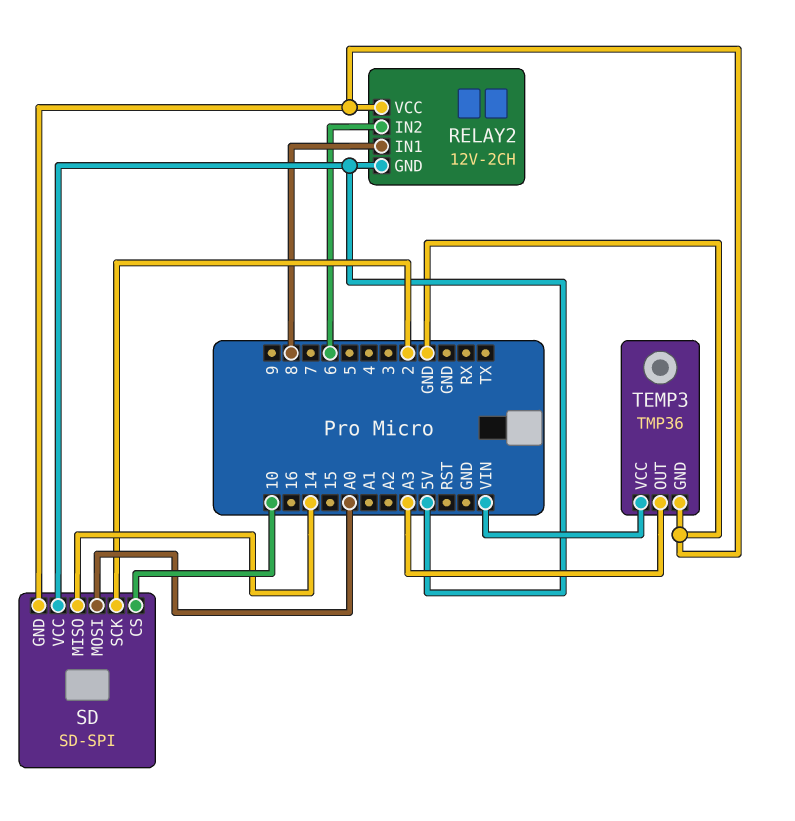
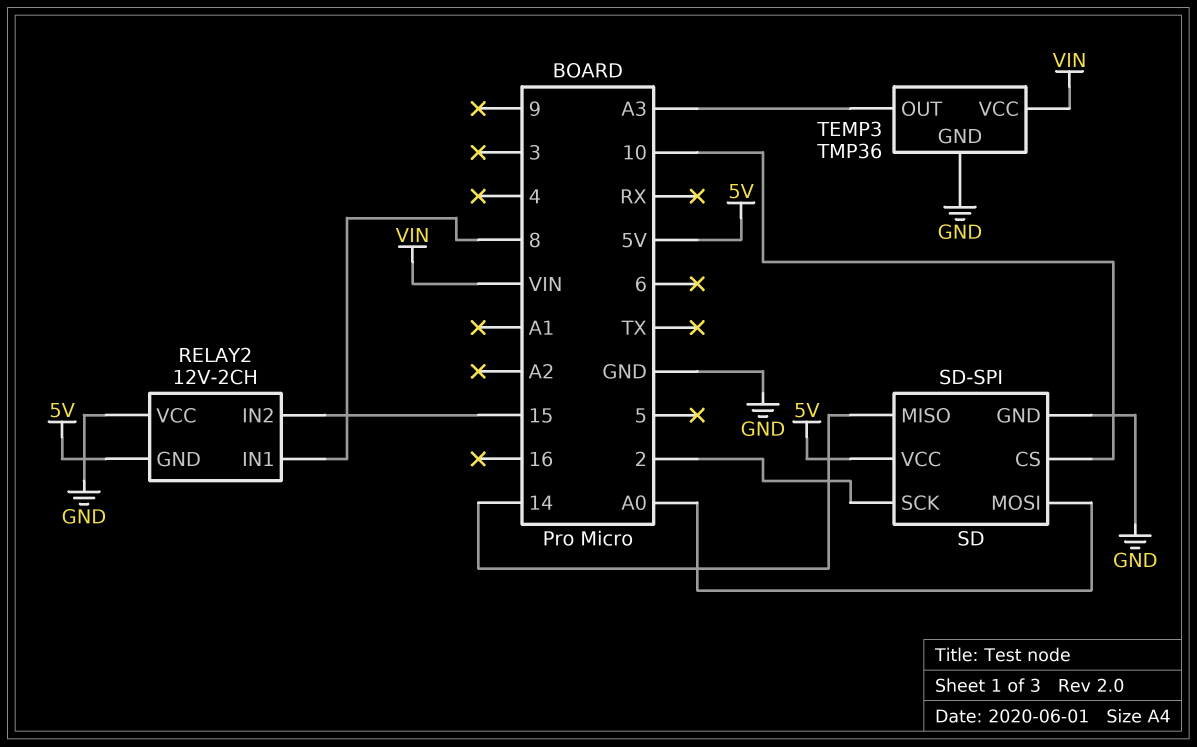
RELAY2 pin IN2: 6 -> 15

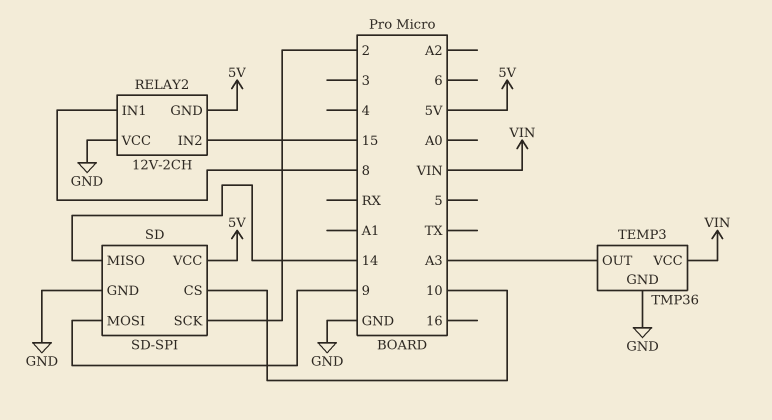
SD pin MOSI: A0 -> 9

